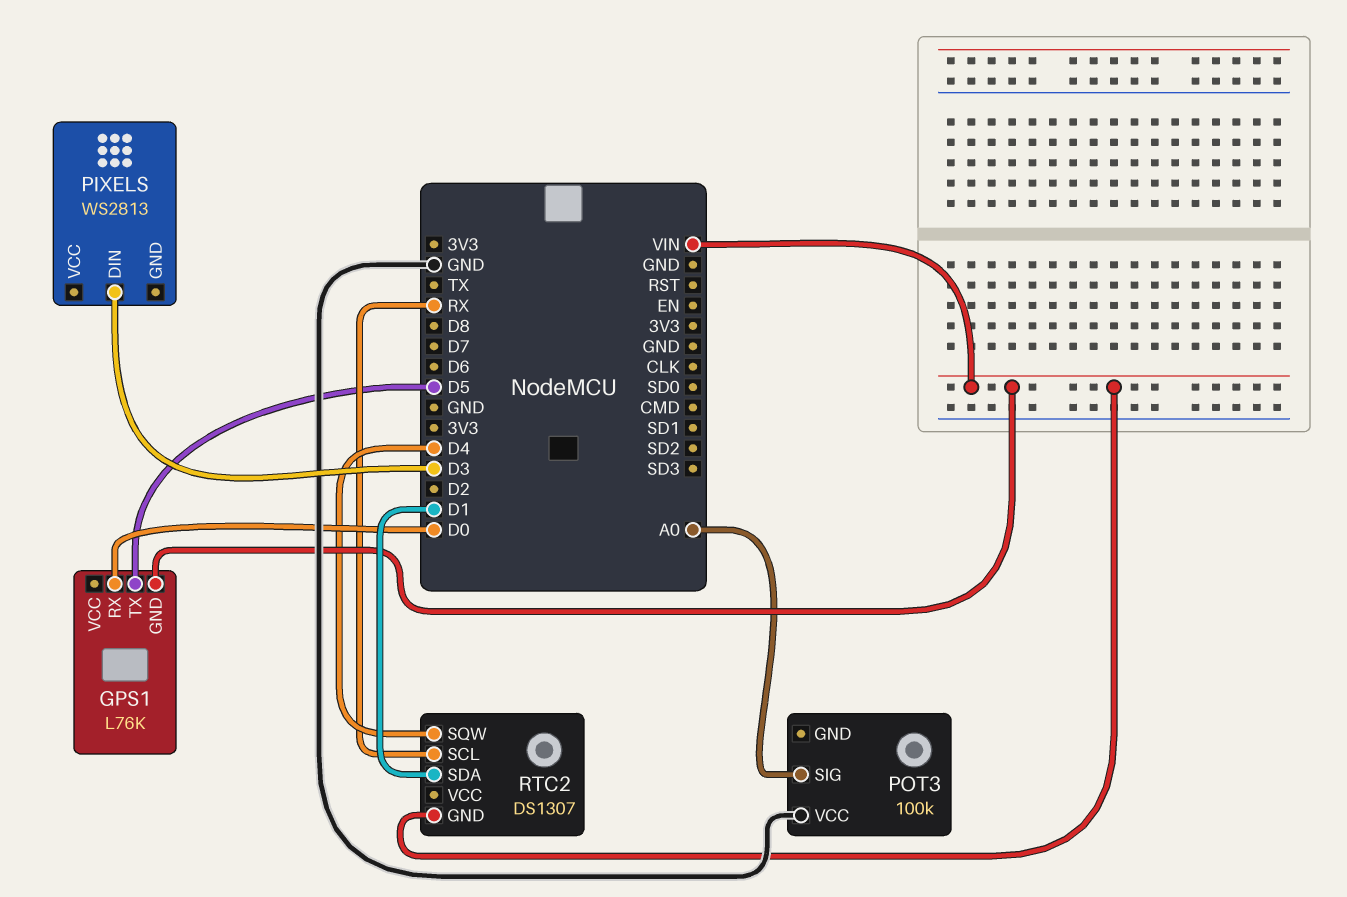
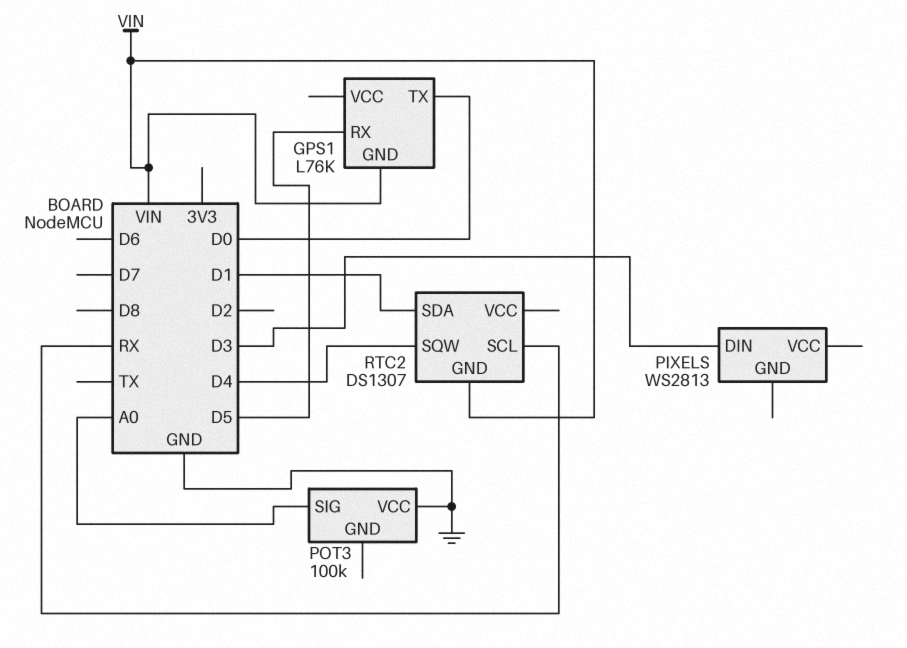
GPS1 pin RX: D0 -> D5
GPS1 pin TX: D5 -> D0

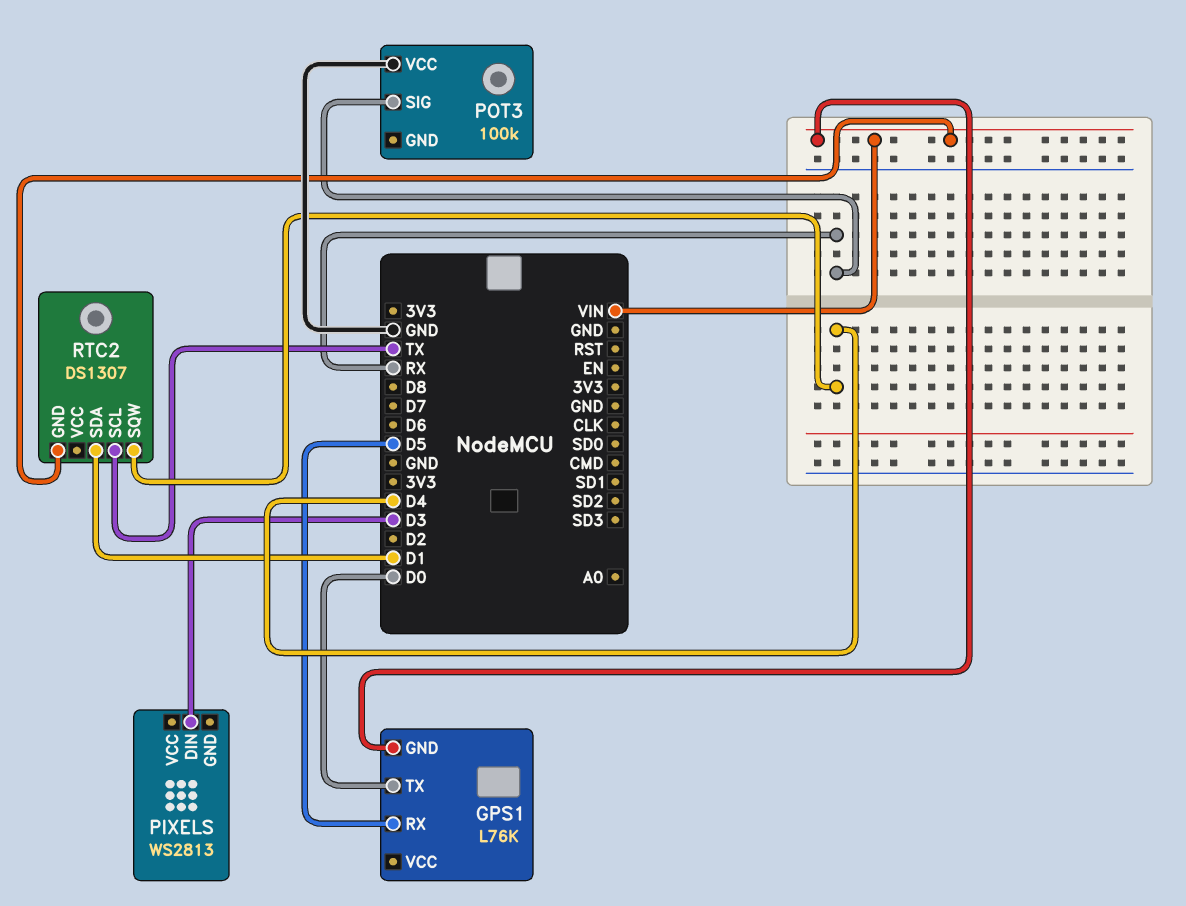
POT3 pin SIG: A0 -> RX
RTC2 pin SCL: RX -> TX

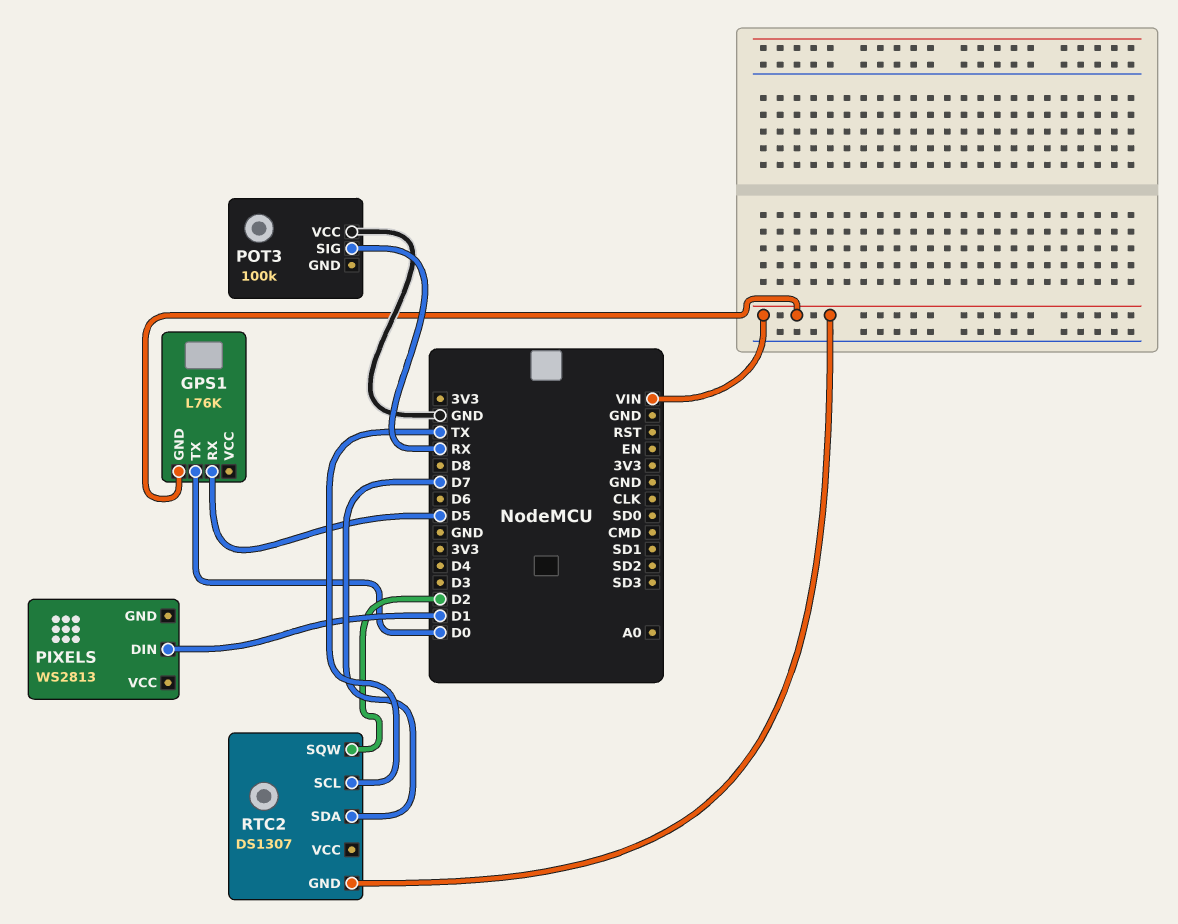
PIXELS pin DIN: D3 -> D1
RTC2 pin SDA: D1 -> D7
RTC2 pin SQW: D4 -> D2

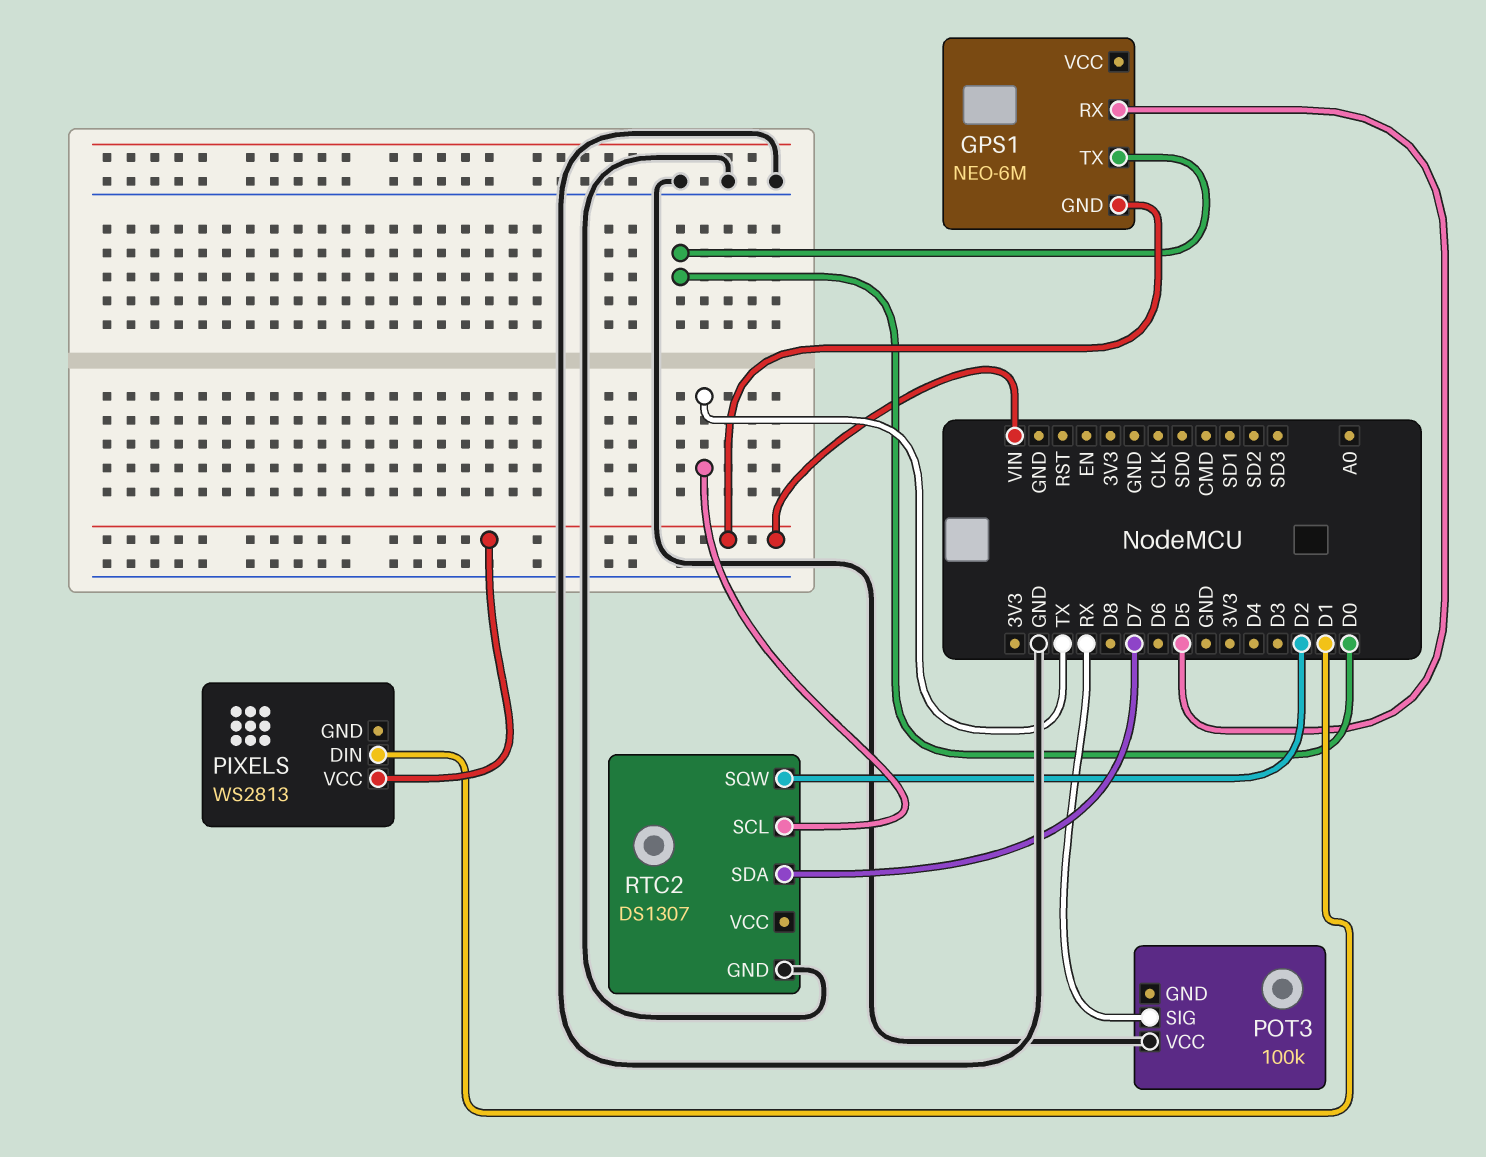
GPS1: L76K -> NEO-6M
PIXELS pin VCC: none -> VIN
RTC2 pin GND: VIN -> GND

